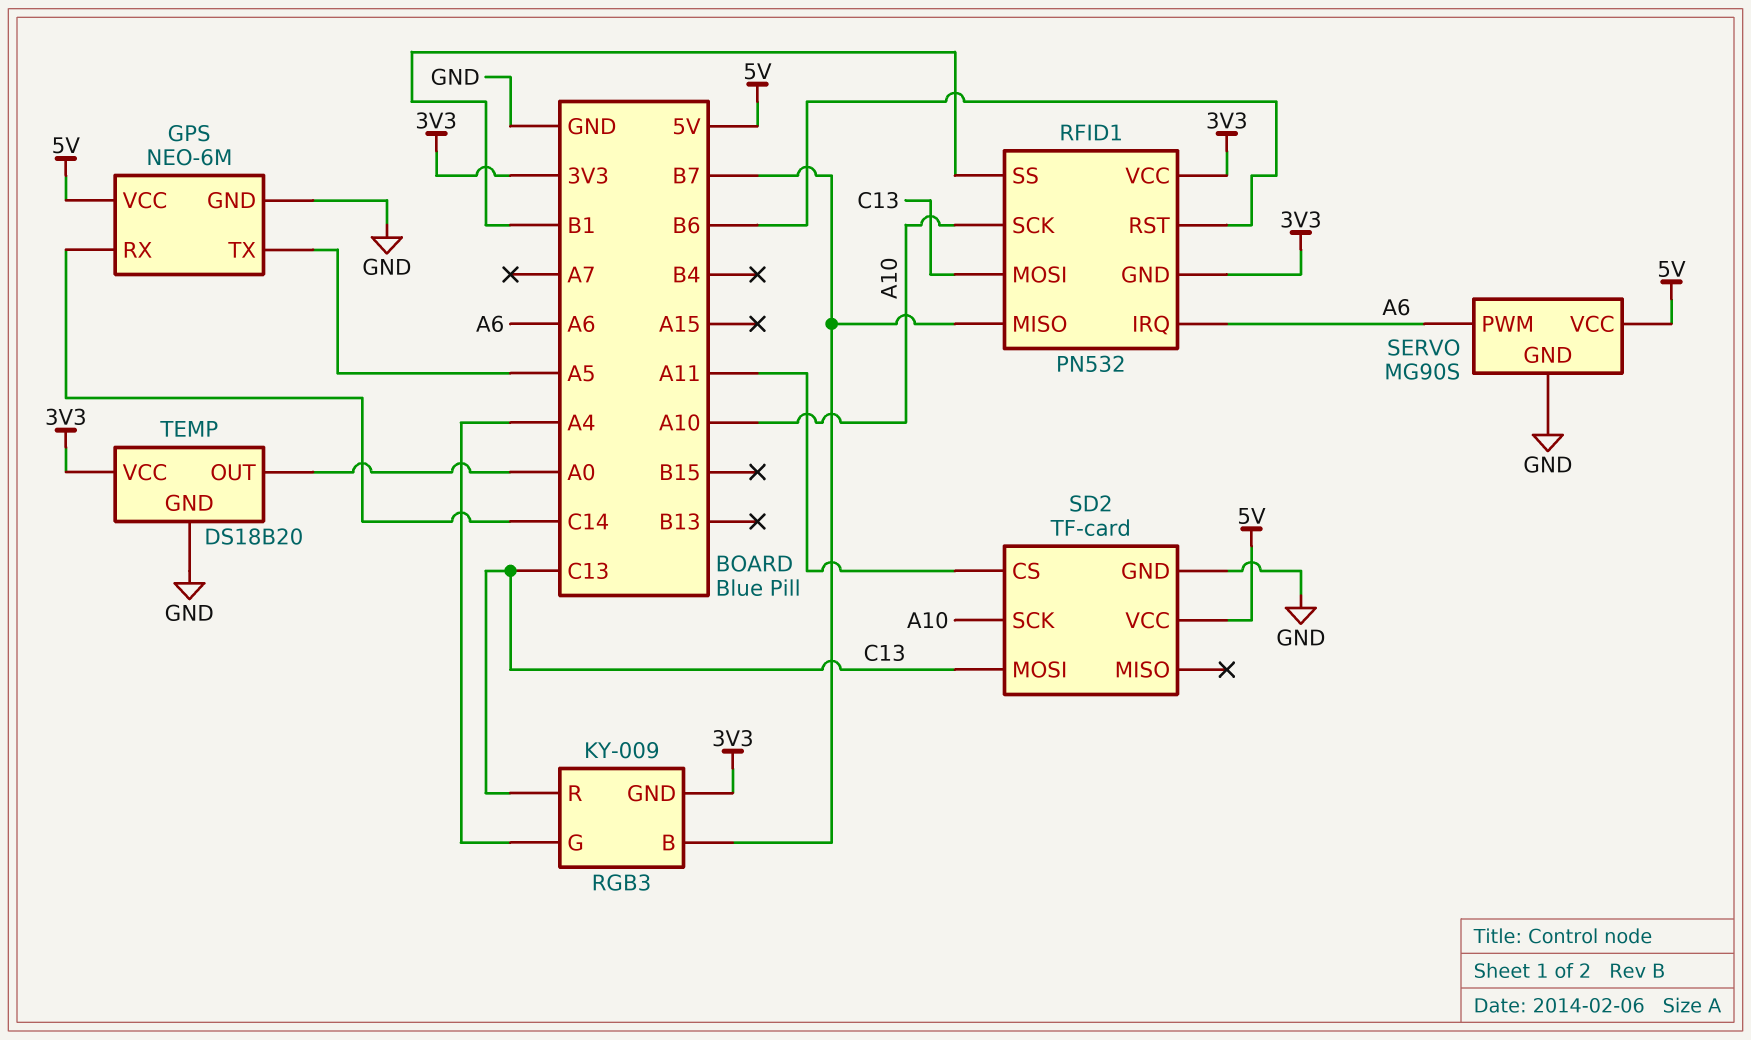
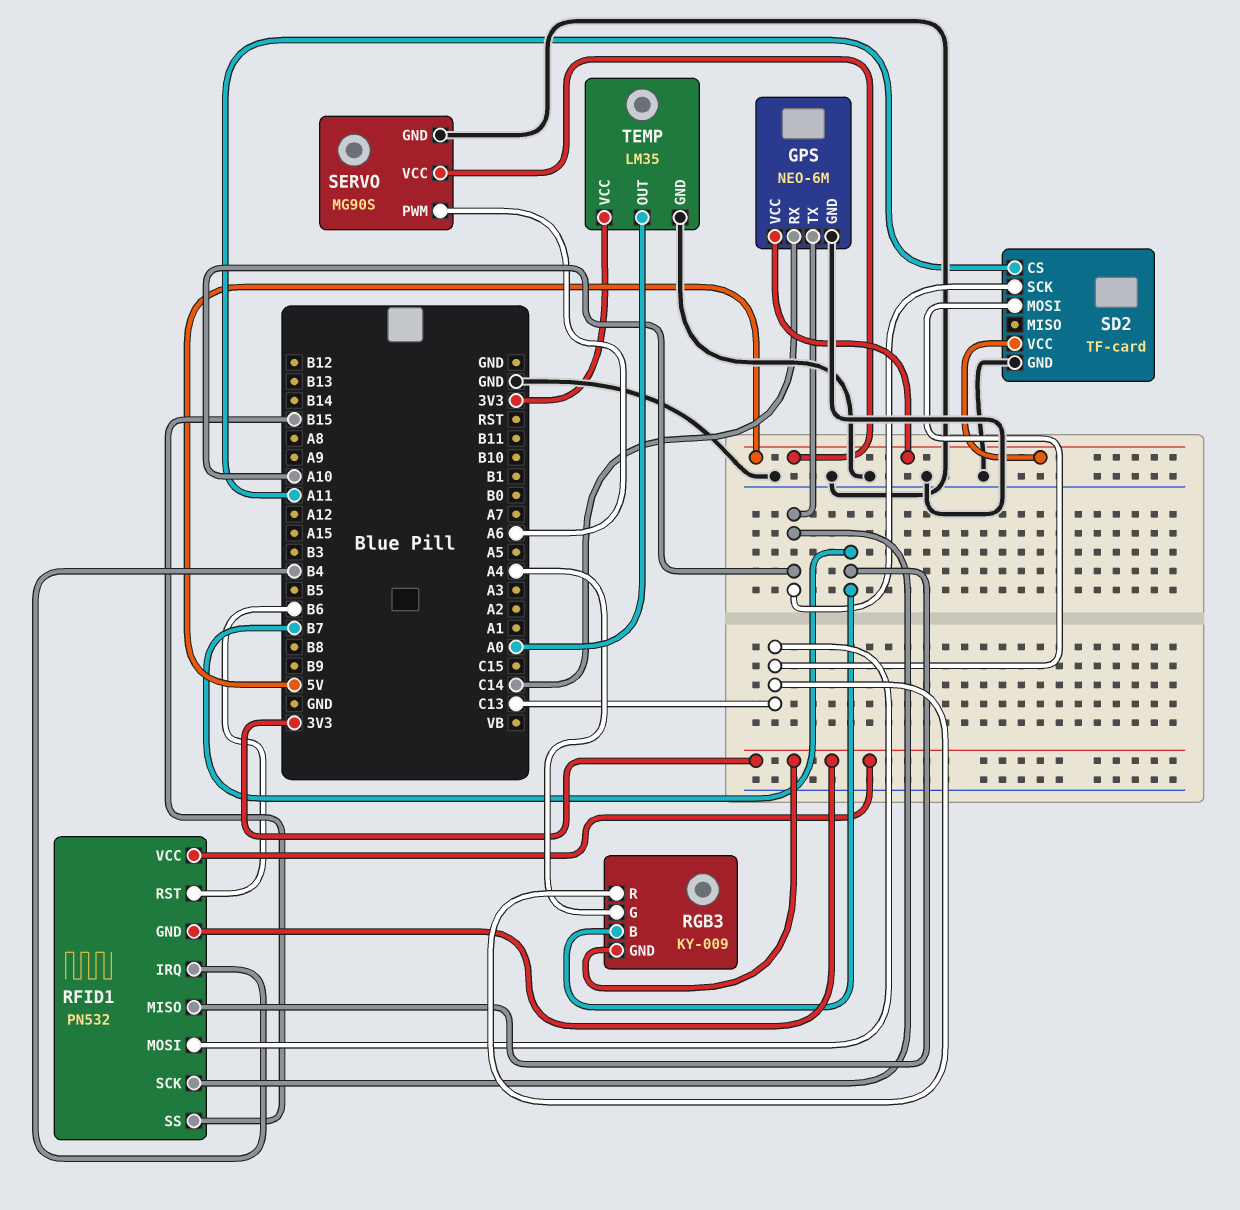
GPS pin TX: A5 -> A10
RFID1 pin IRQ: A6 -> B4
RFID1 pin SS: B1 -> B15
TEMP: DS18B20 -> LM35

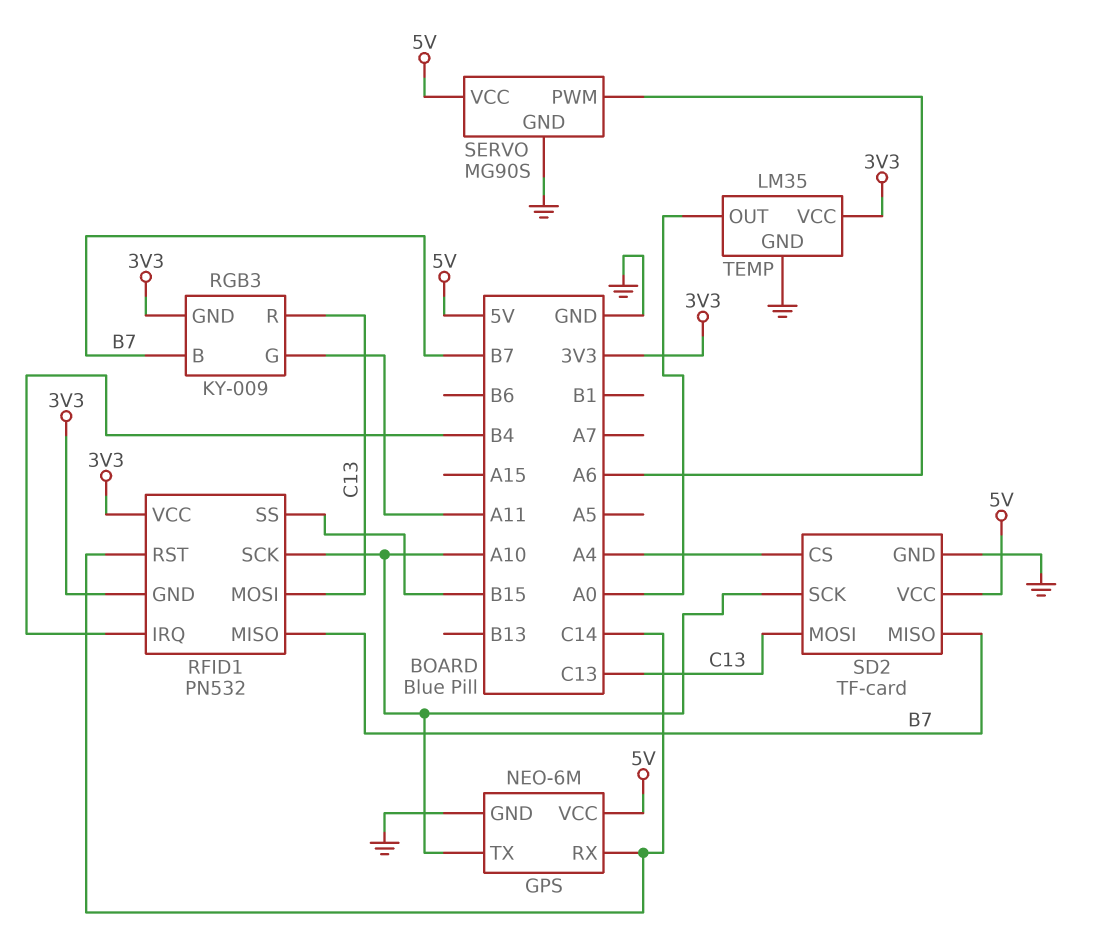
RFID1 pin RST: B6 -> C14
RGB3 pin G: A4 -> A11
SD2 pin CS: A11 -> A4
SD2 pin MISO: none -> B7

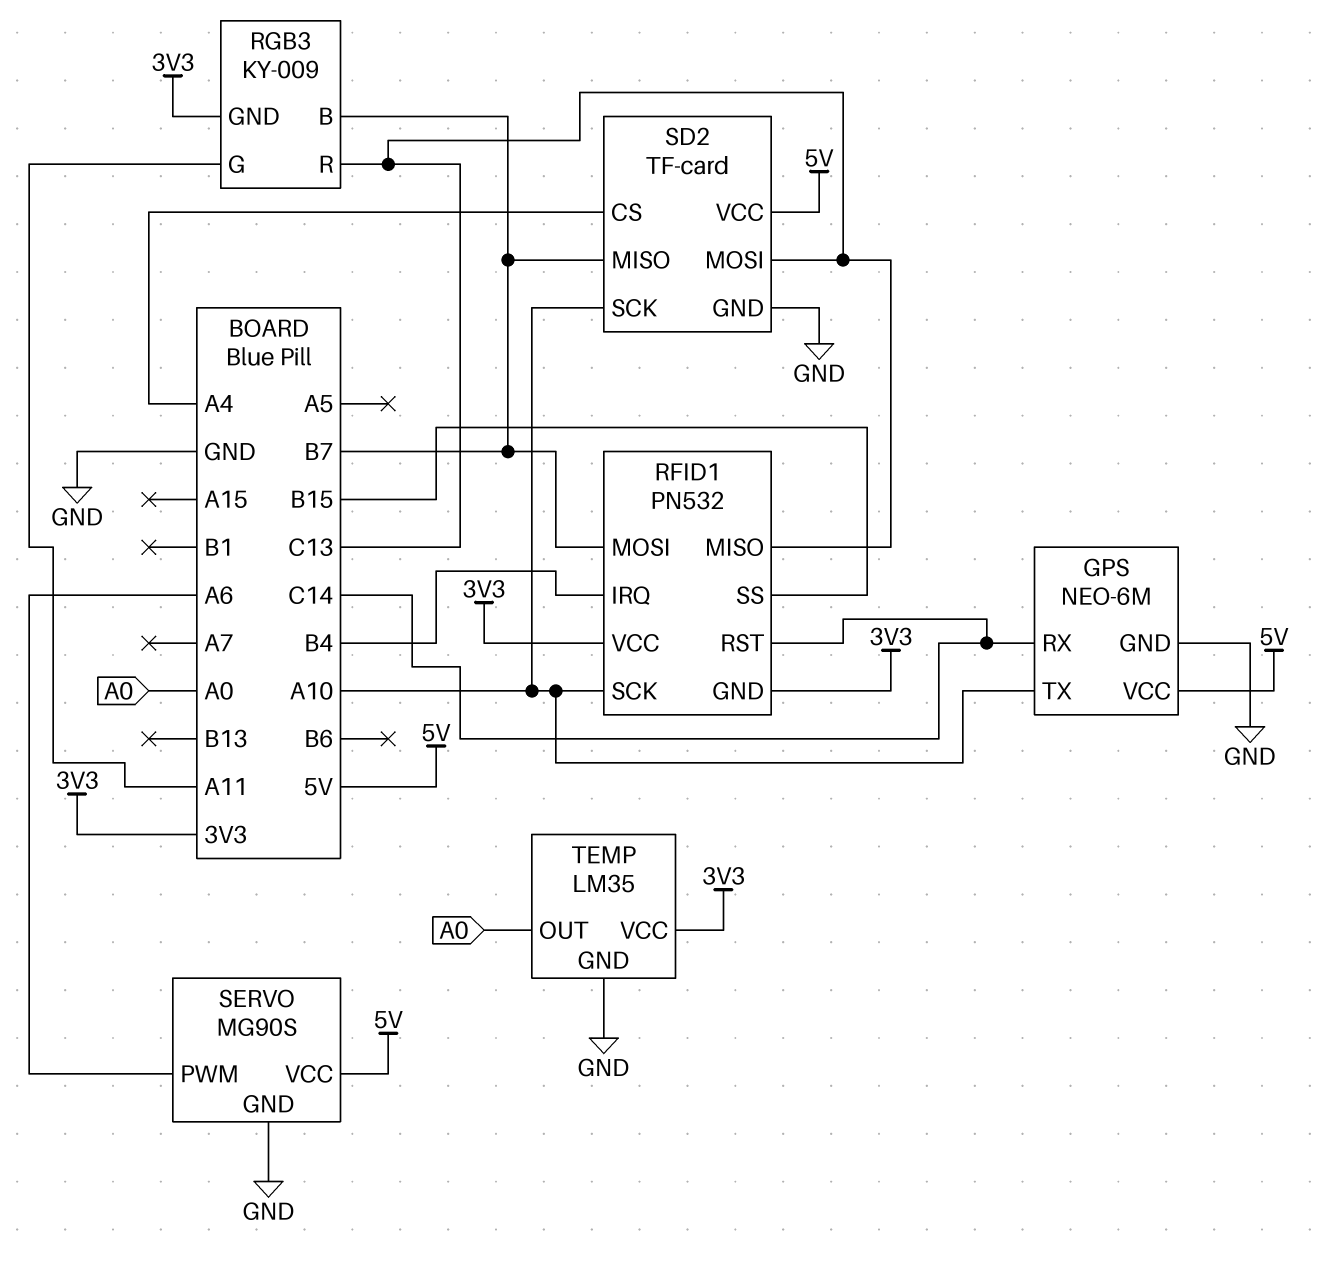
RFID1 pin MISO: B7 -> C13
RFID1 pin MOSI: C13 -> B7

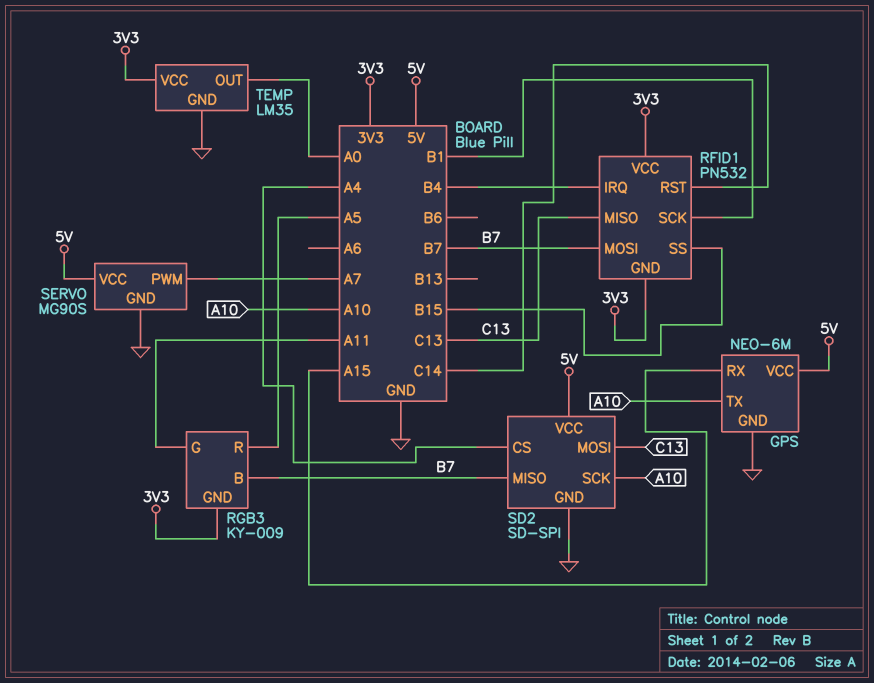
GPS pin RX: C14 -> A15
RFID1 pin SCK: A10 -> B1
RGB3 pin R: C13 -> A5
SD2: TF-card -> SD-SPI
SERVO pin PWM: A6 -> A7

